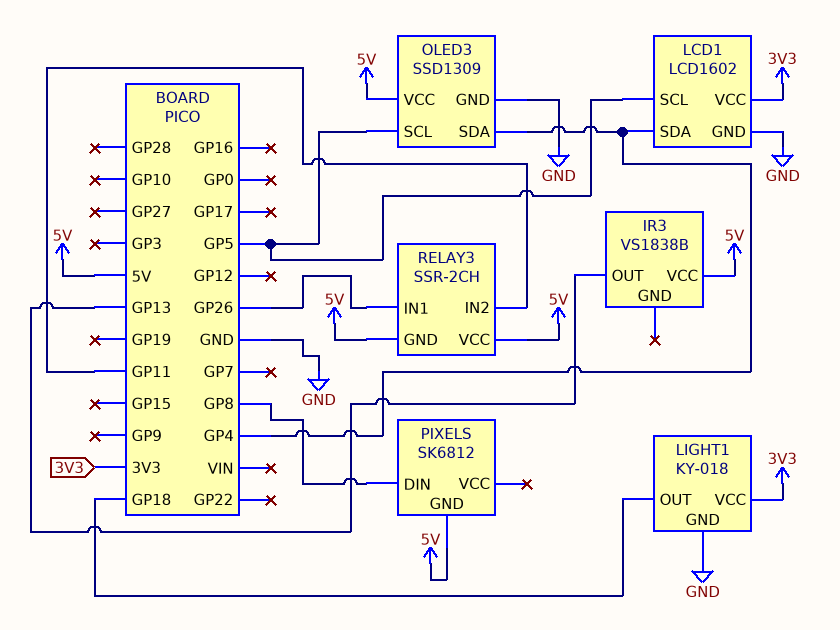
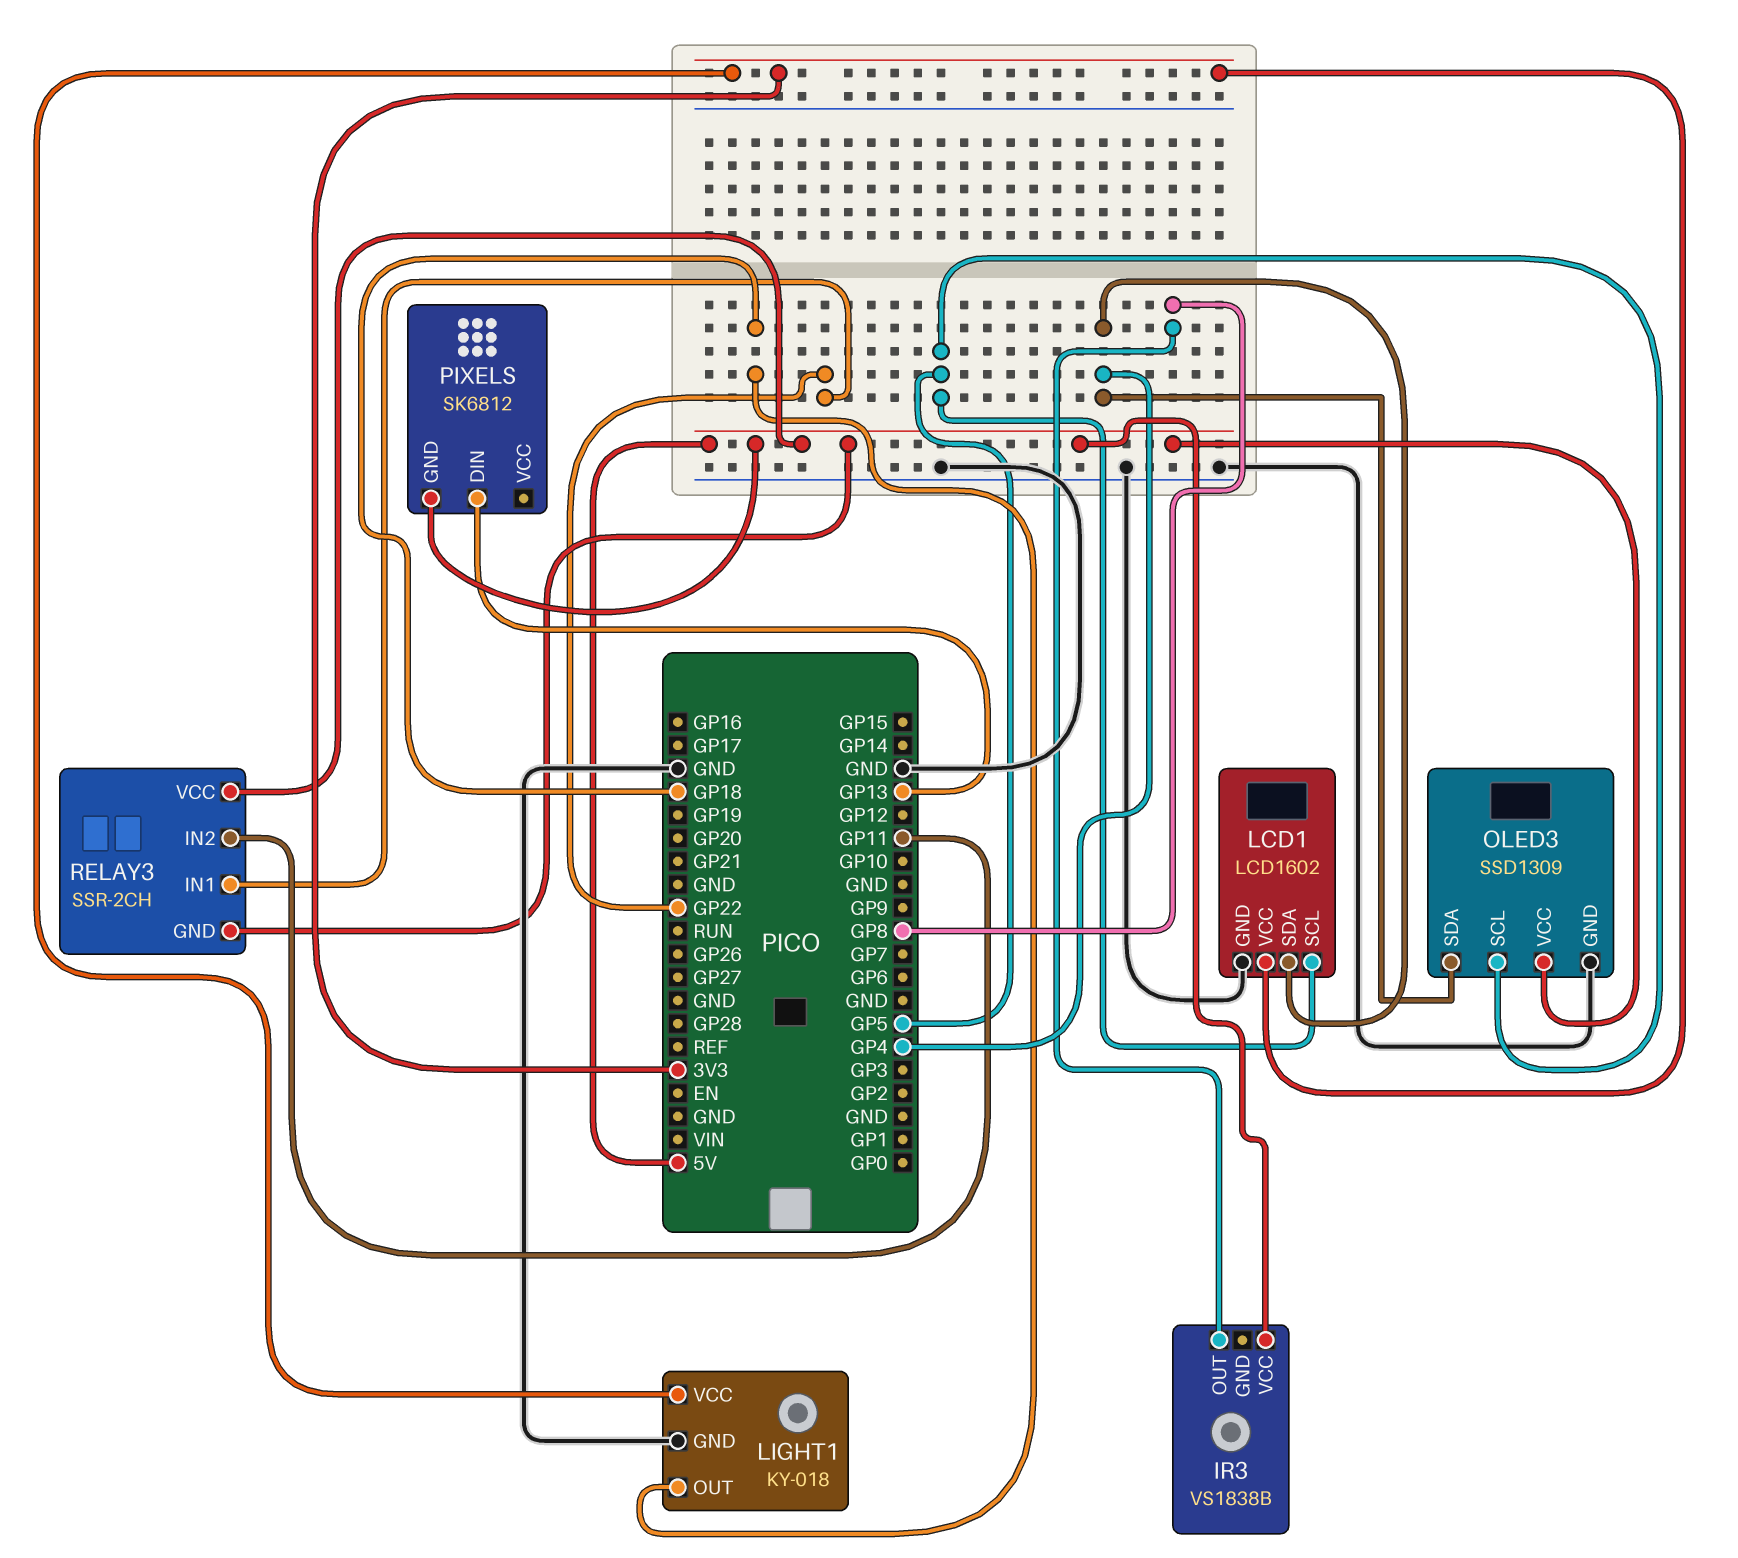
IR3 pin OUT: GP13 -> GP8
PIXELS pin DIN: GP8 -> GP13
RELAY3 pin IN1: GP26 -> GP22

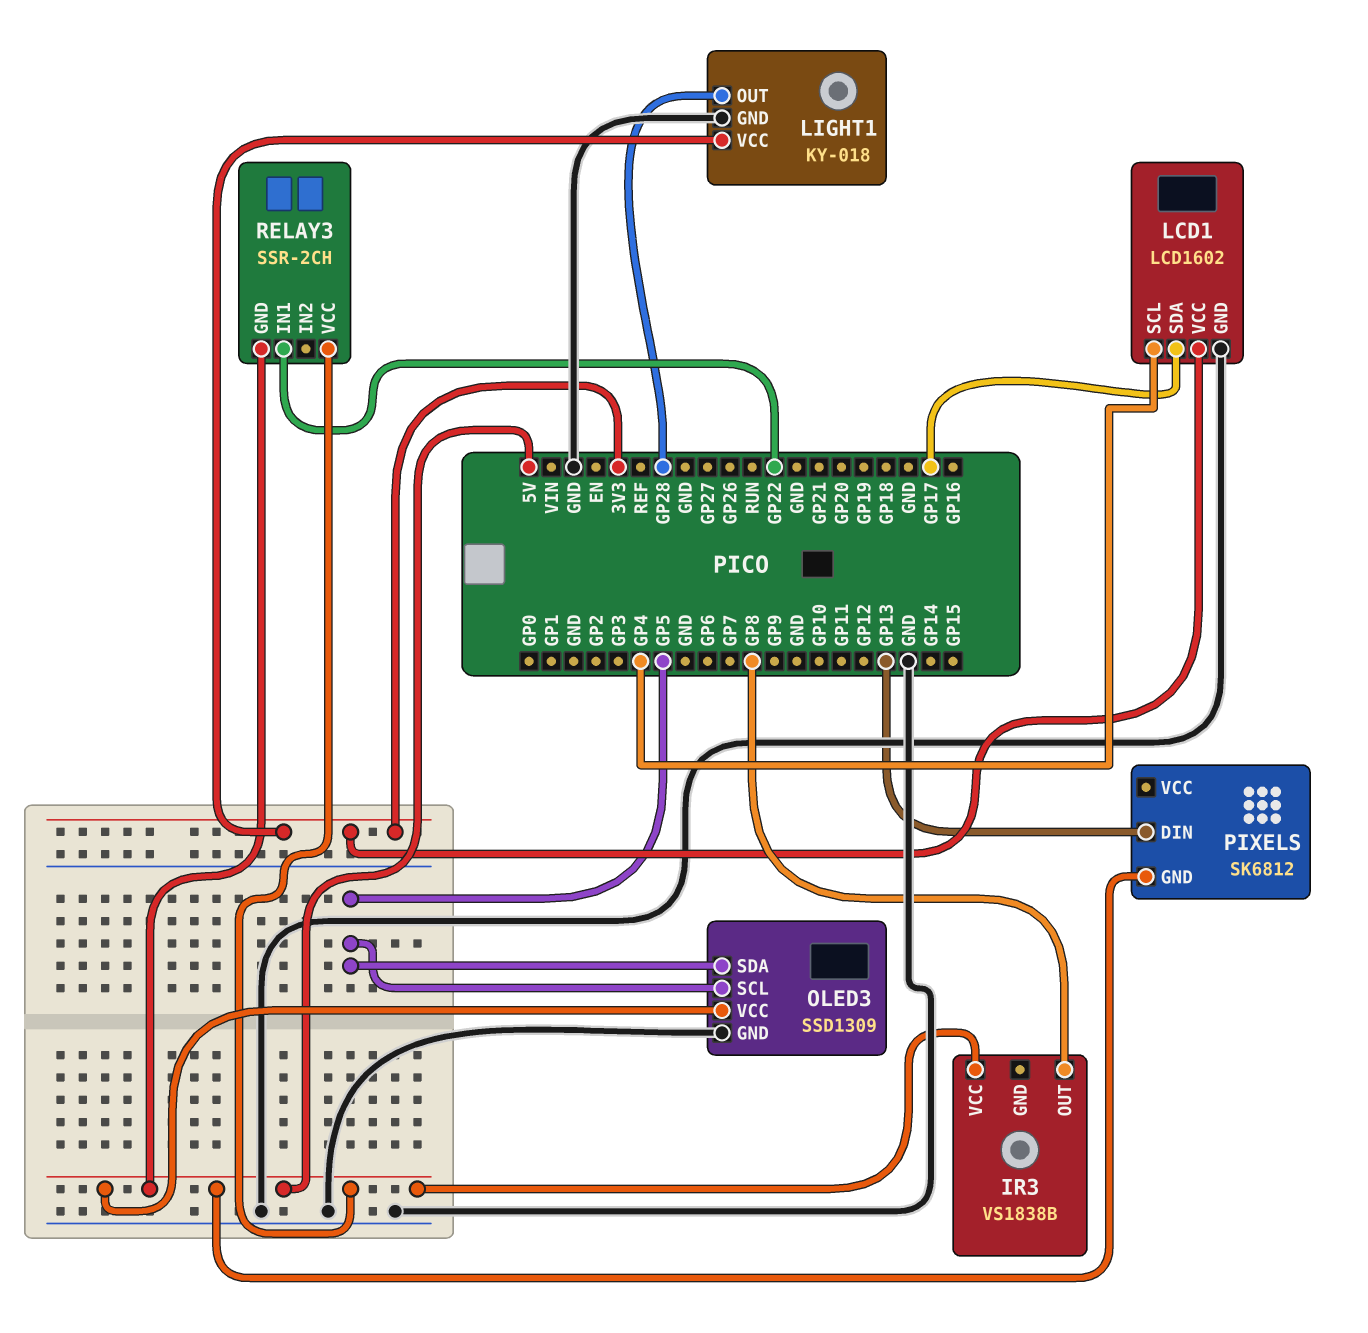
LCD1 pin SCL: GP5 -> GP4
LCD1 pin SDA: GP4 -> GP17
LIGHT1 pin OUT: GP18 -> GP28
OLED3 pin SDA: GP4 -> GP5
RELAY3 pin IN2: GP11 -> none

